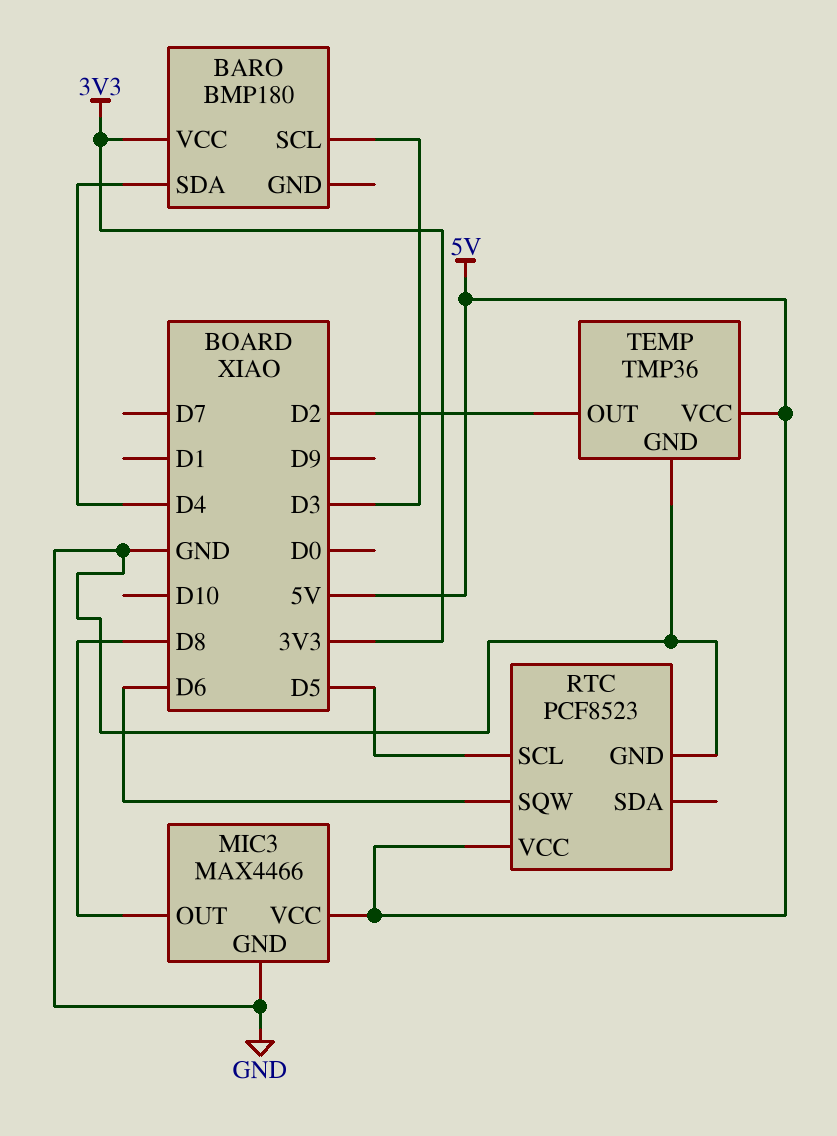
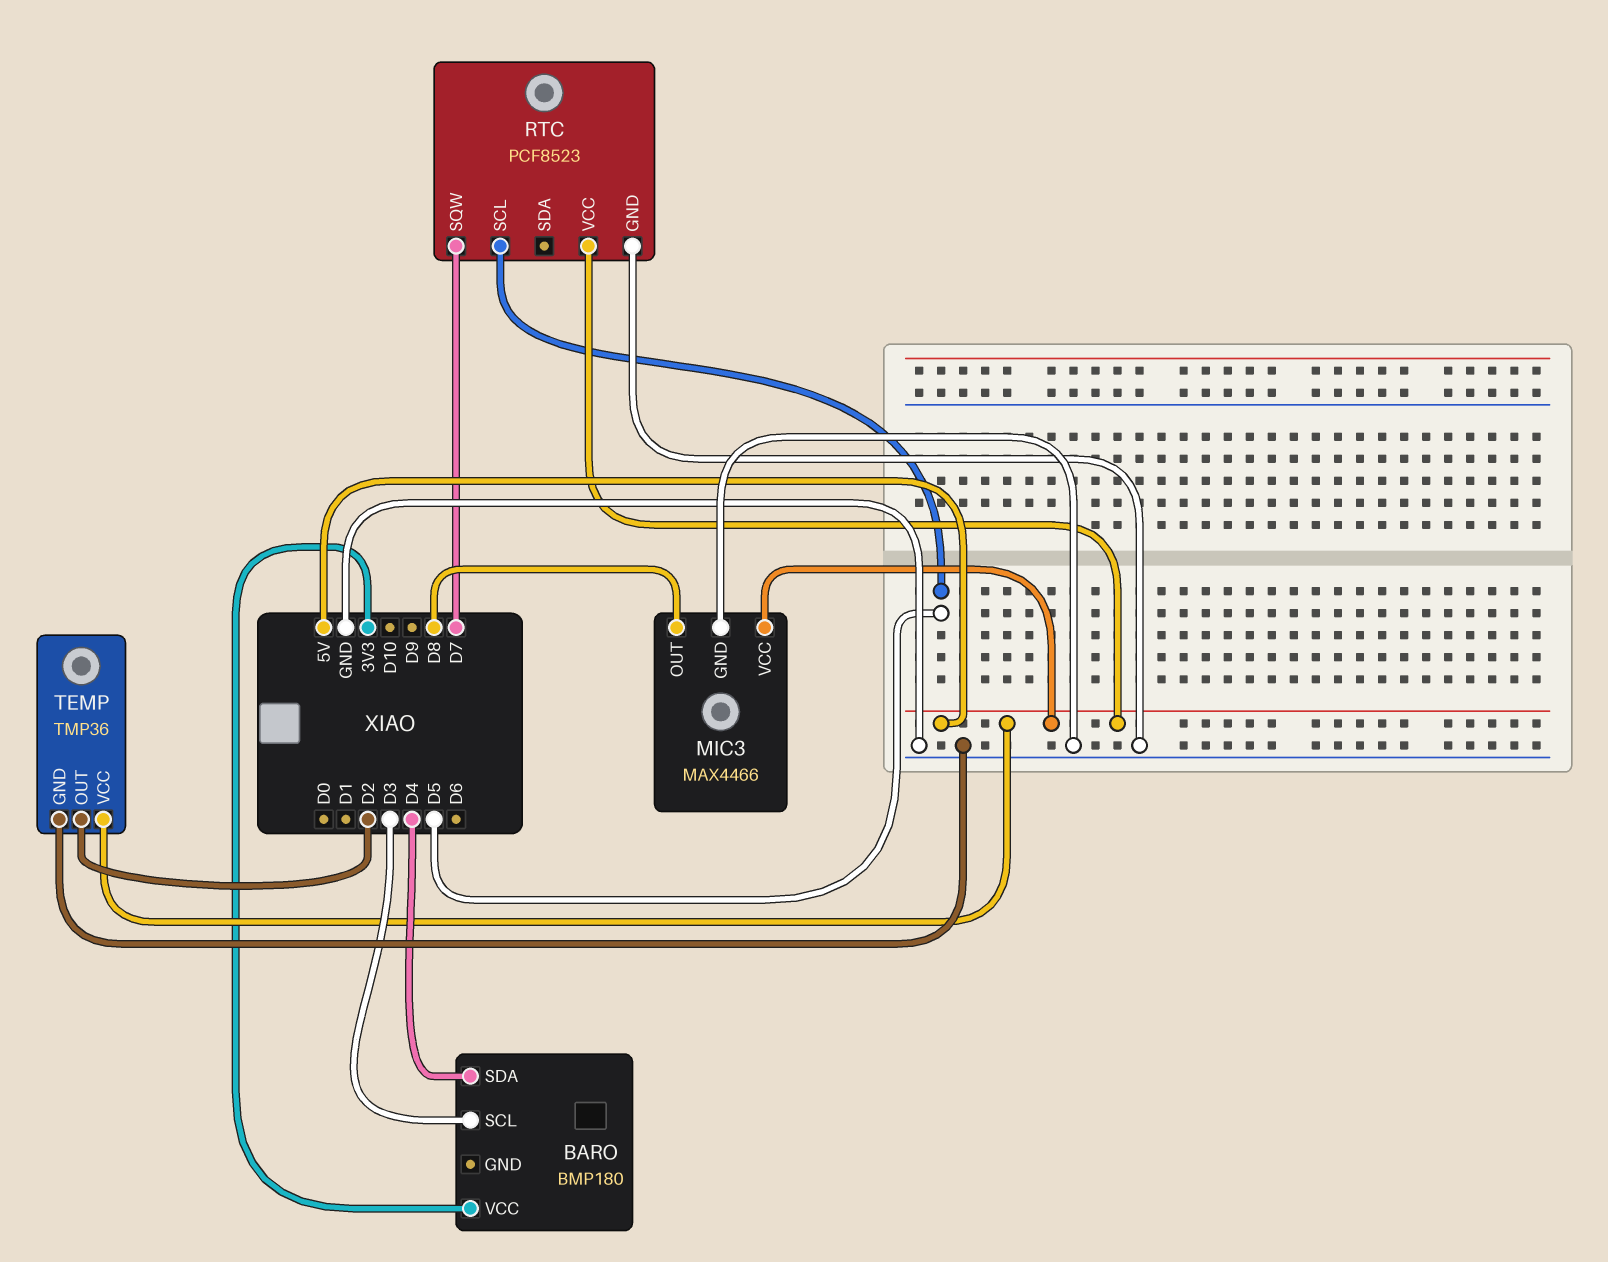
RTC pin SQW: D6 -> D7

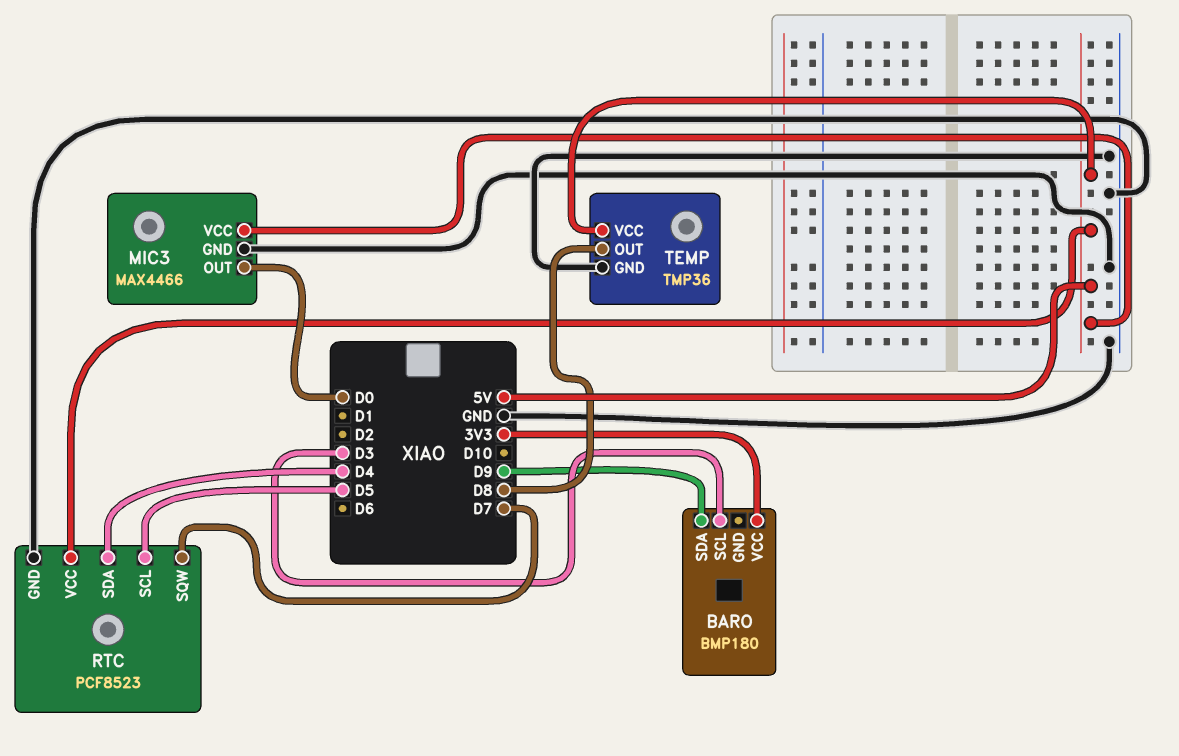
BARO pin SDA: D4 -> D9
MIC3 pin OUT: D8 -> D0
RTC pin SDA: none -> D4
TEMP pin OUT: D2 -> D8

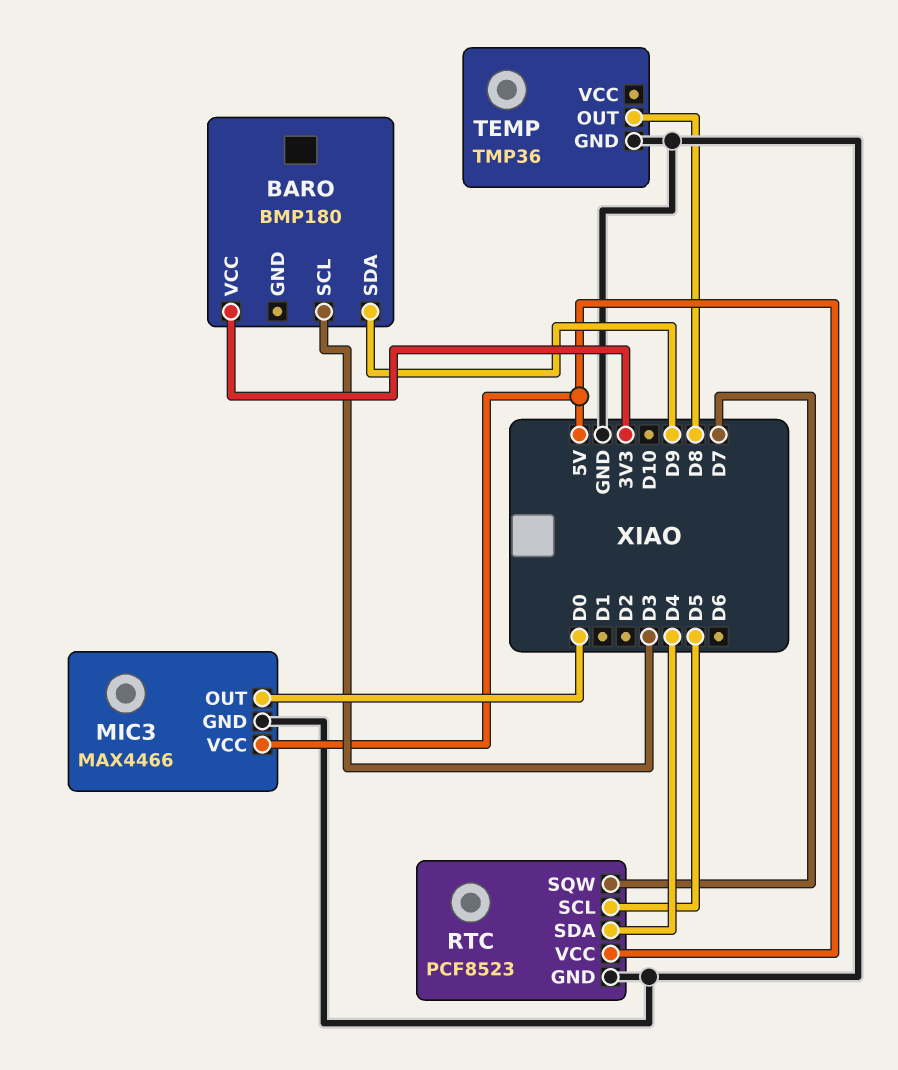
TEMP pin VCC: 5V -> none

